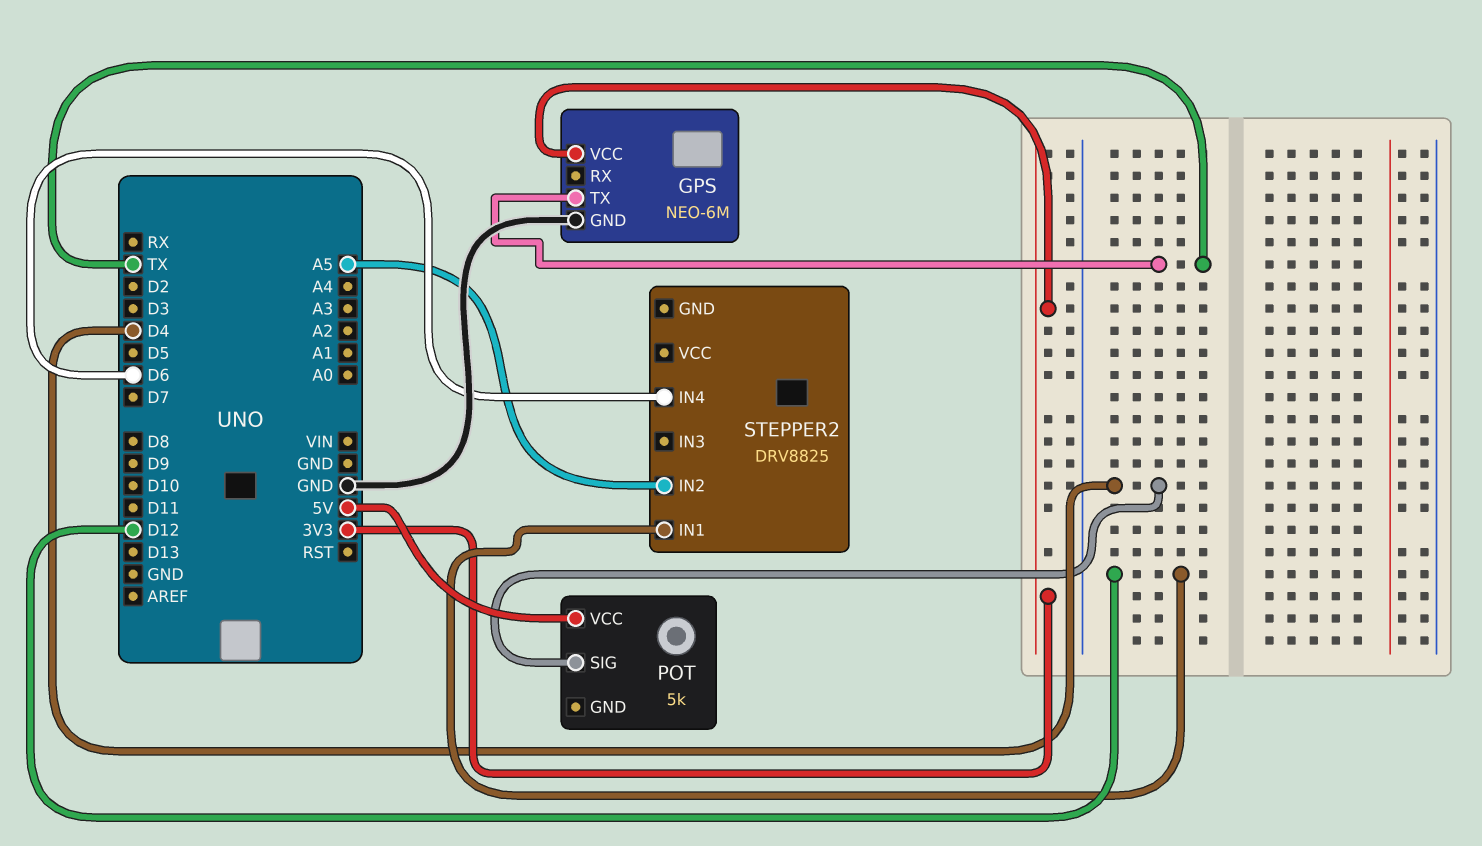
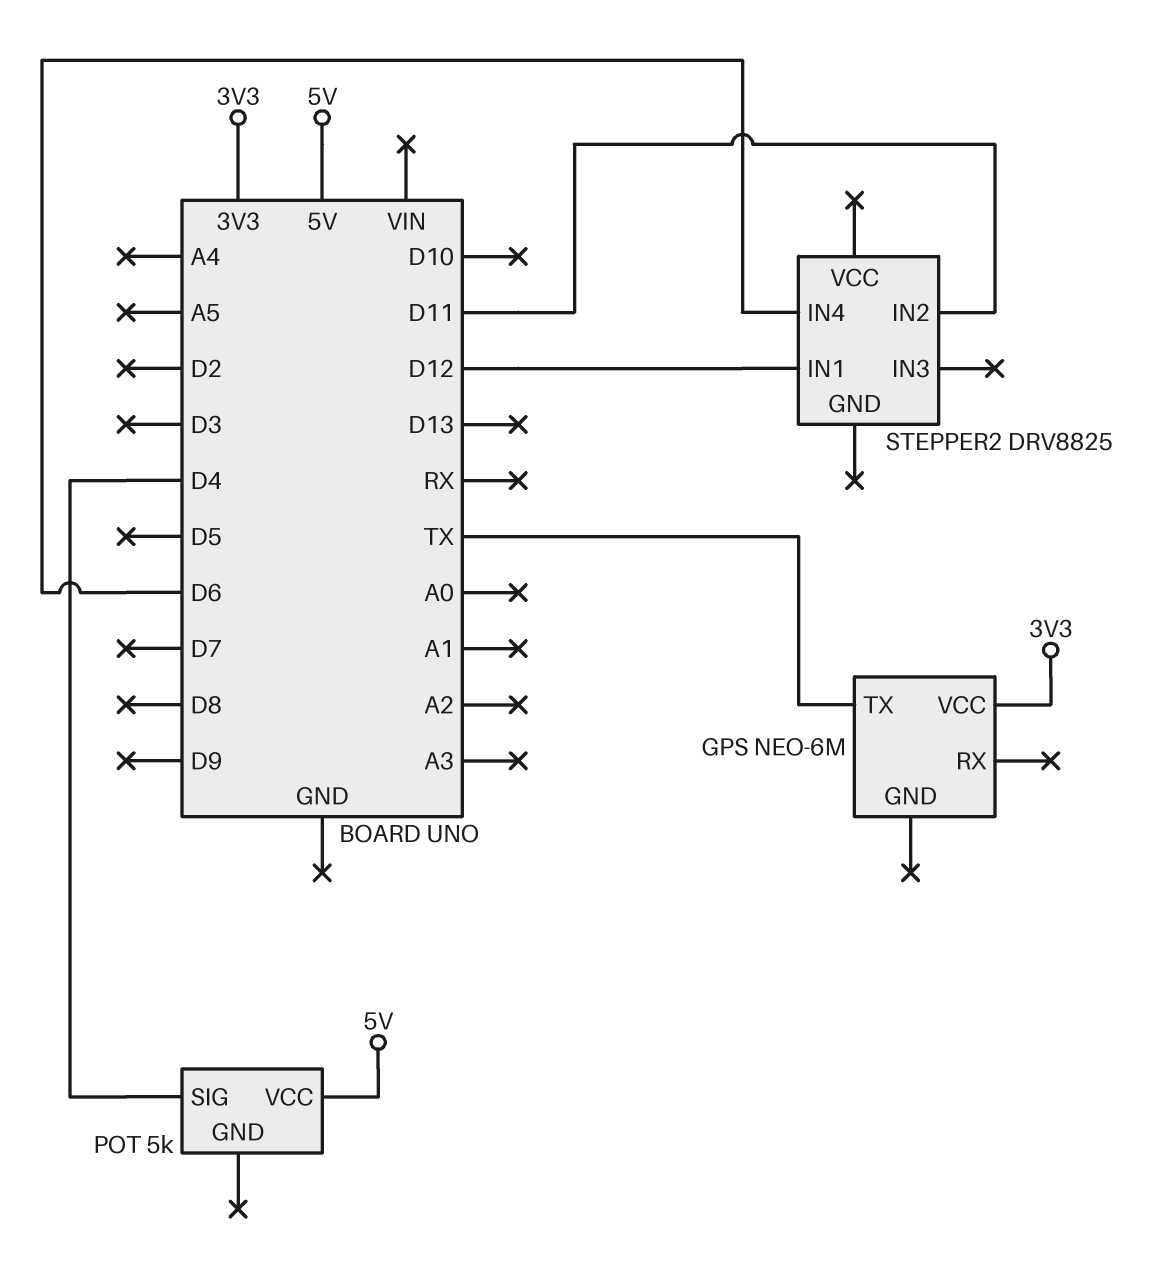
GPS pin GND: GND -> none
STEPPER2 pin IN2: A5 -> D11

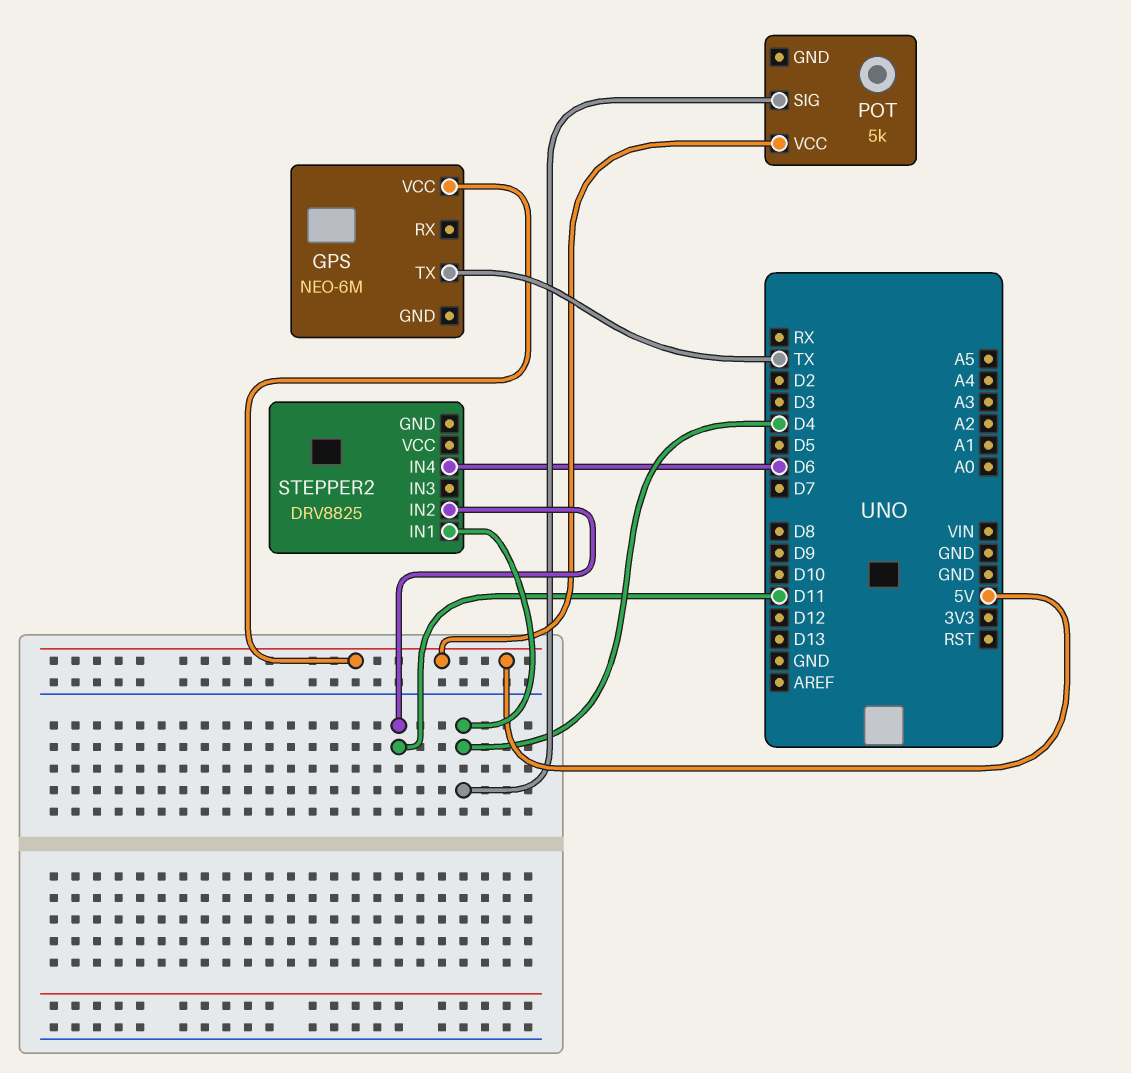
GPS pin VCC: 3V3 -> 5V
STEPPER2 pin IN1: D12 -> D4

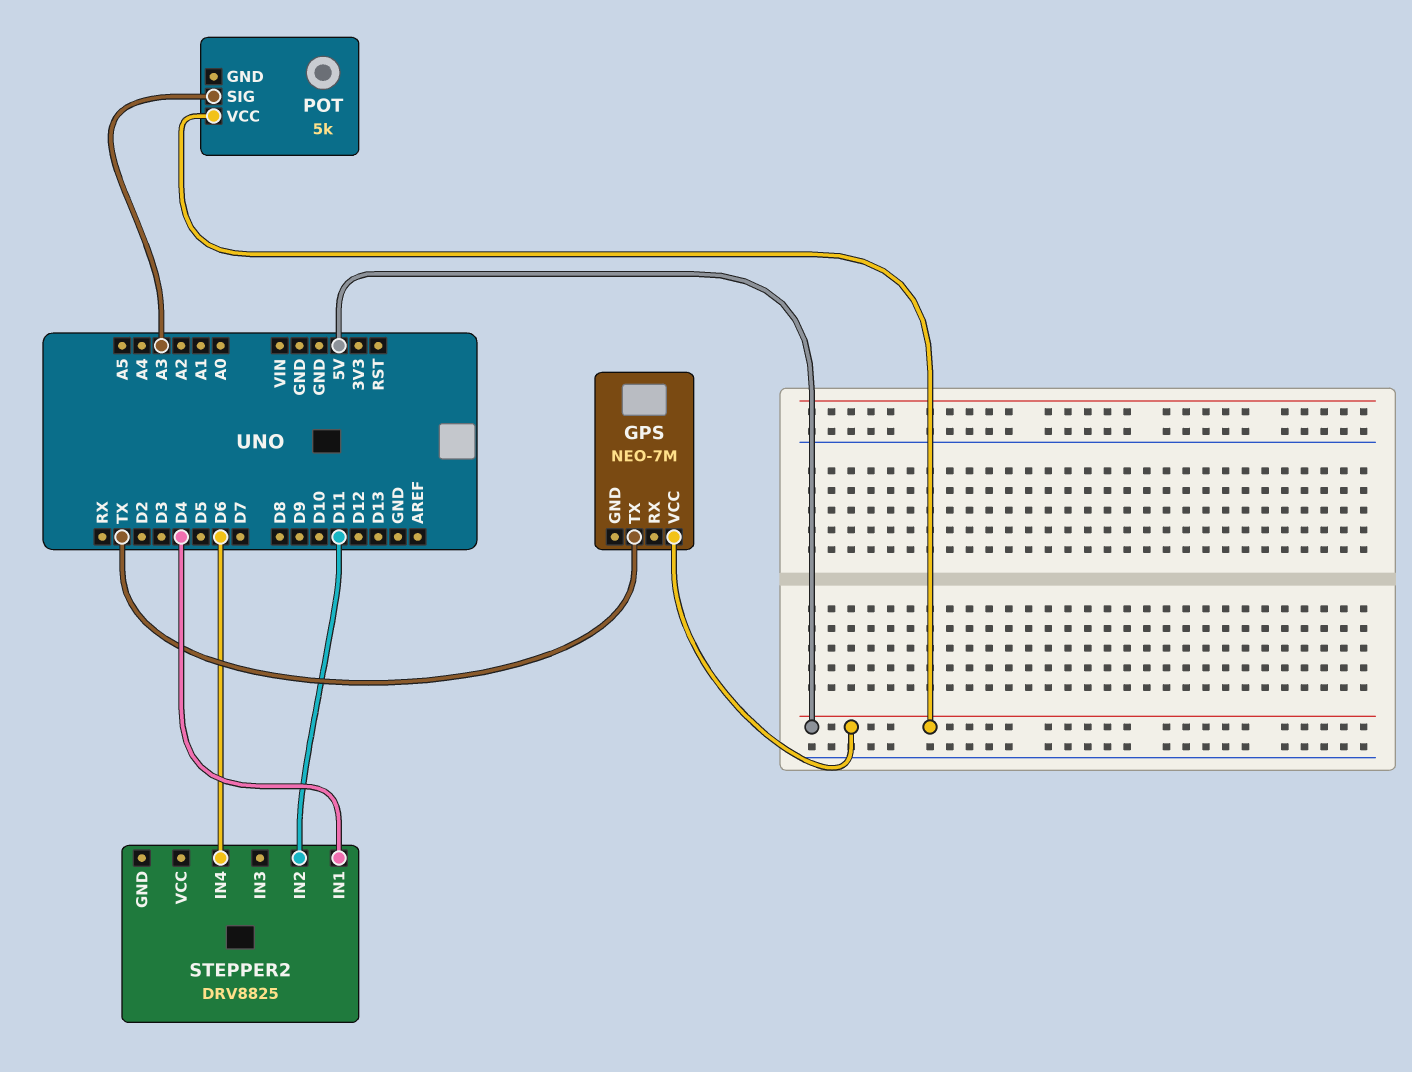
GPS: NEO-6M -> NEO-7M
POT pin SIG: D4 -> A3

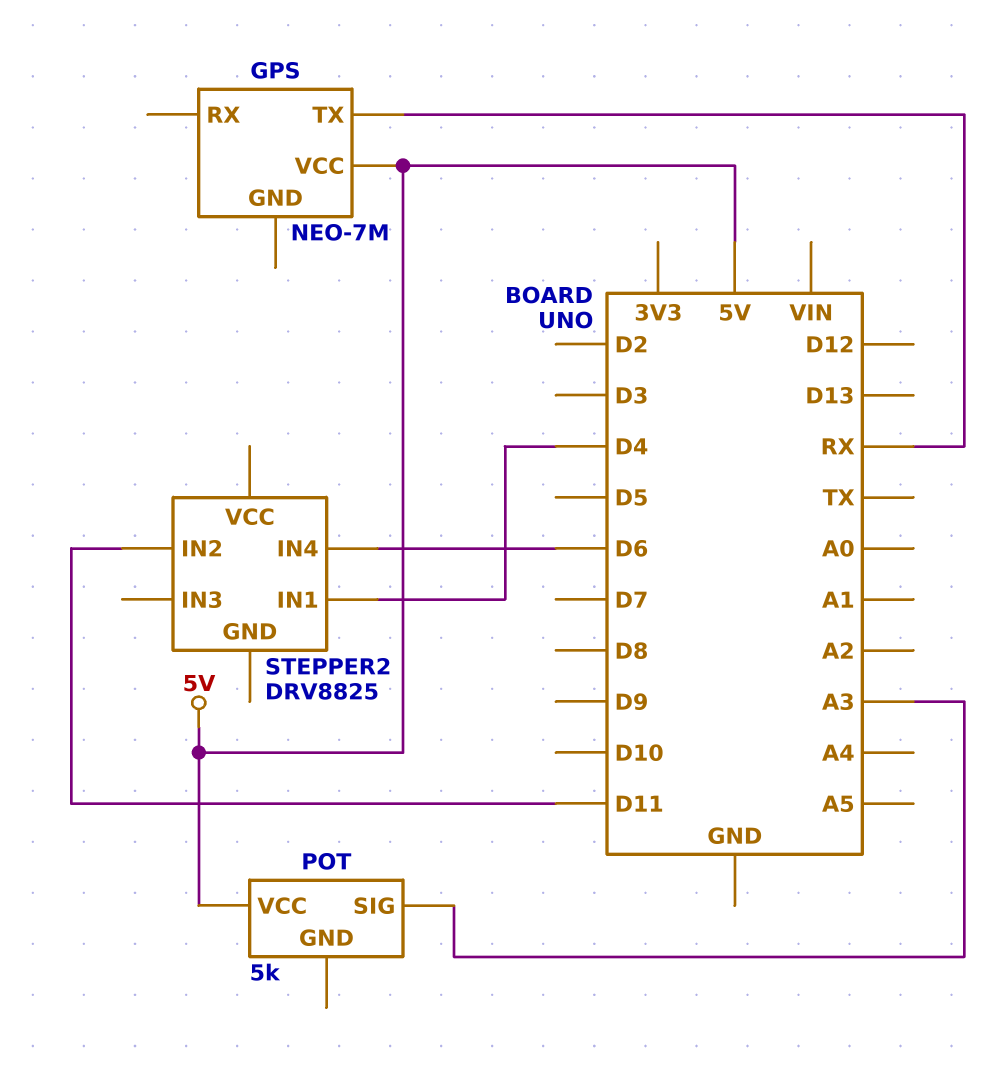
GPS pin TX: TX -> RX

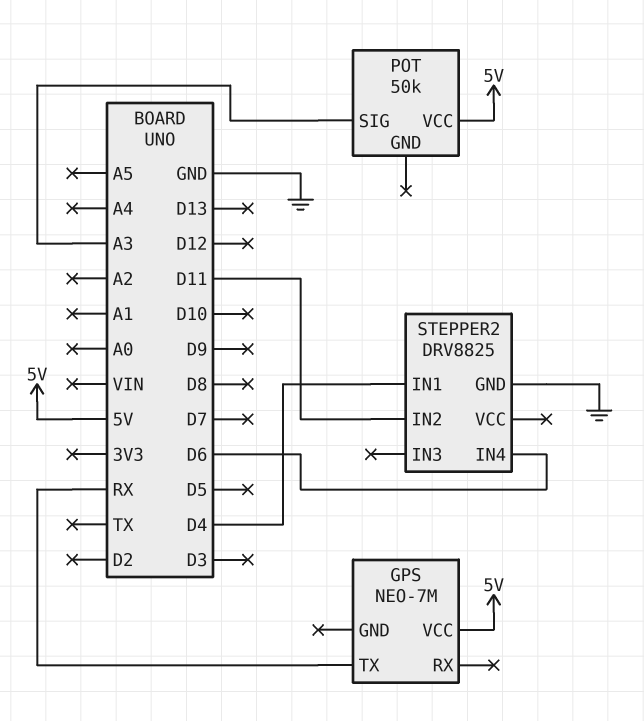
POT: 5k -> 50k
STEPPER2 pin GND: none -> GND

